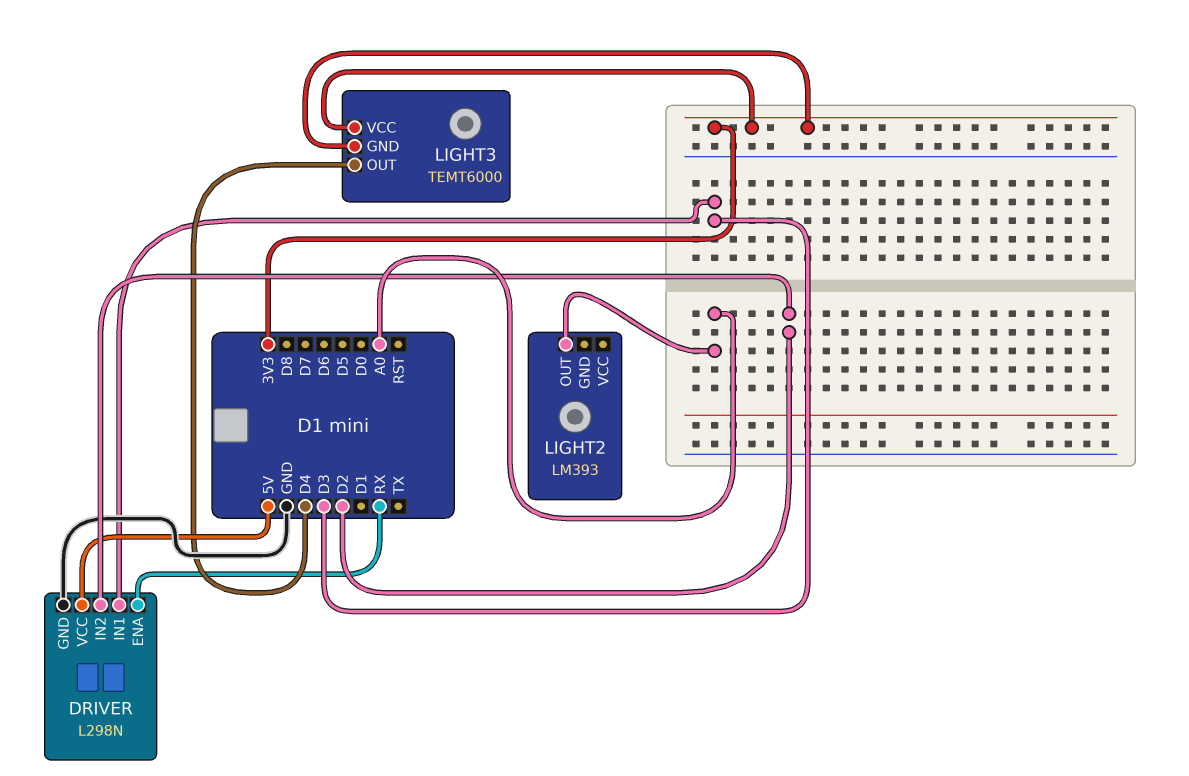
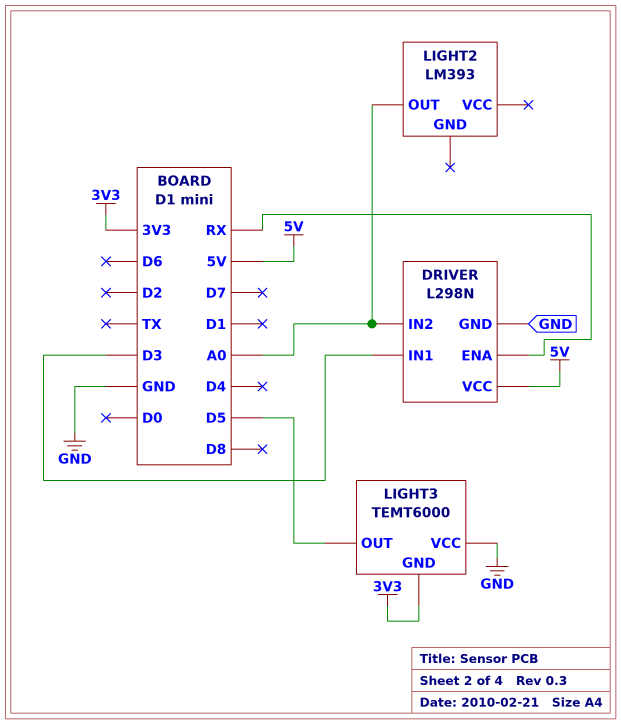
DRIVER pin IN2: D2 -> A0
LIGHT3 pin OUT: D4 -> D5
LIGHT3 pin VCC: 3V3 -> GND

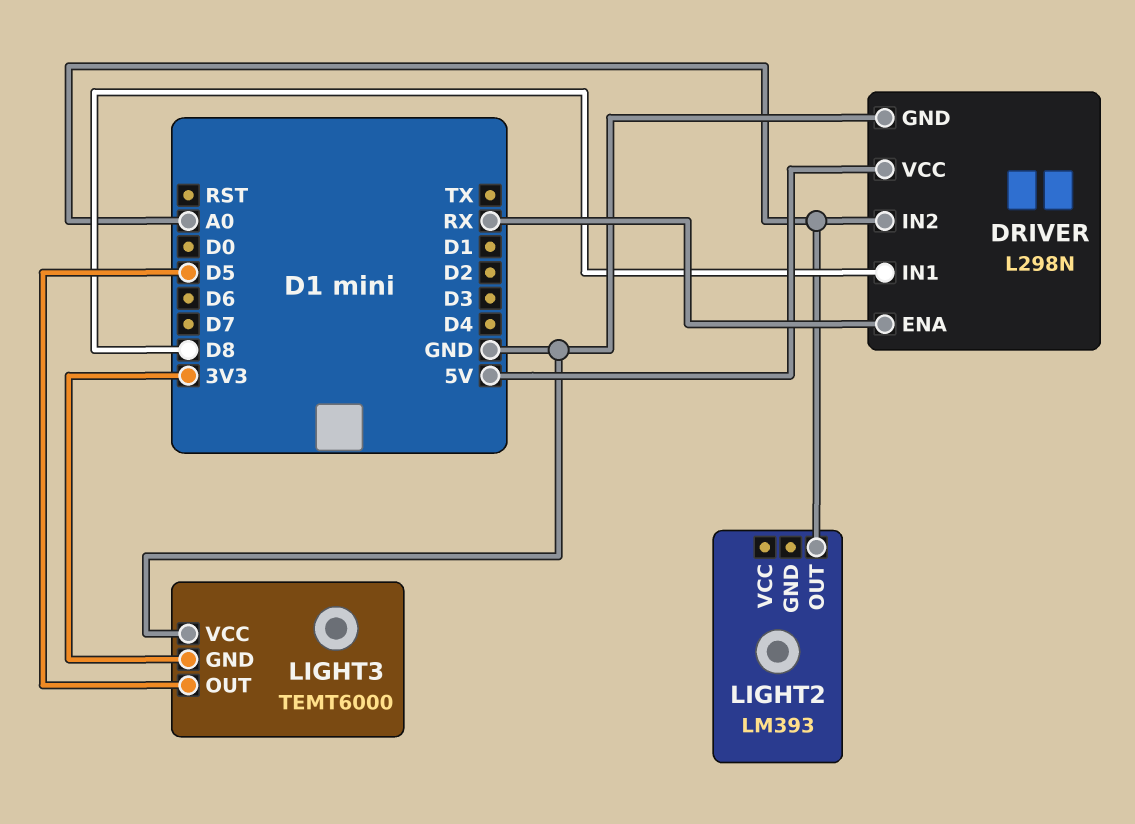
DRIVER pin IN1: D3 -> D8

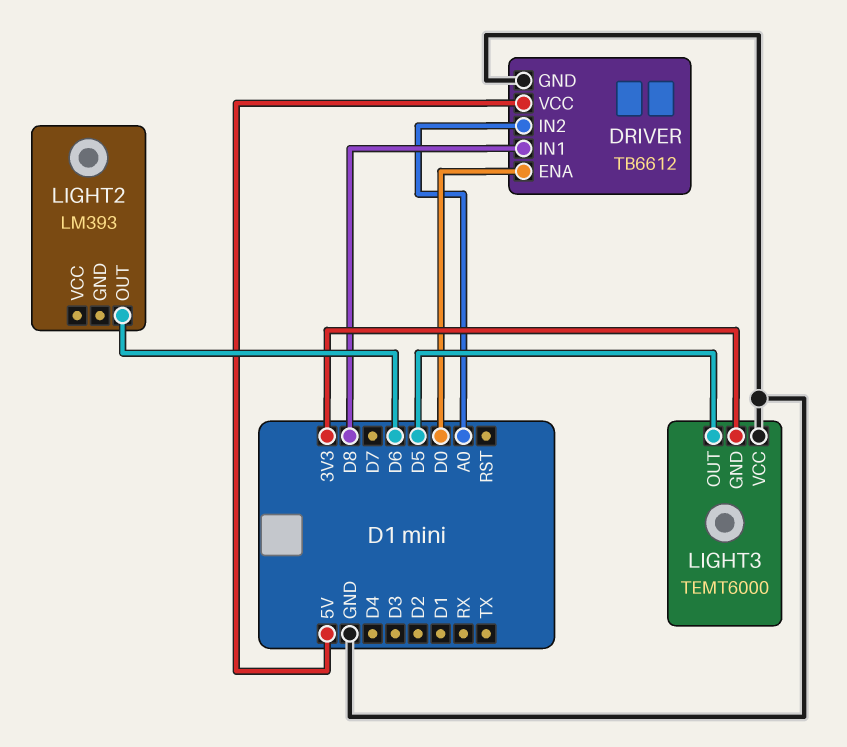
DRIVER: L298N -> TB6612
DRIVER pin ENA: RX -> D0
LIGHT2 pin OUT: A0 -> D6

